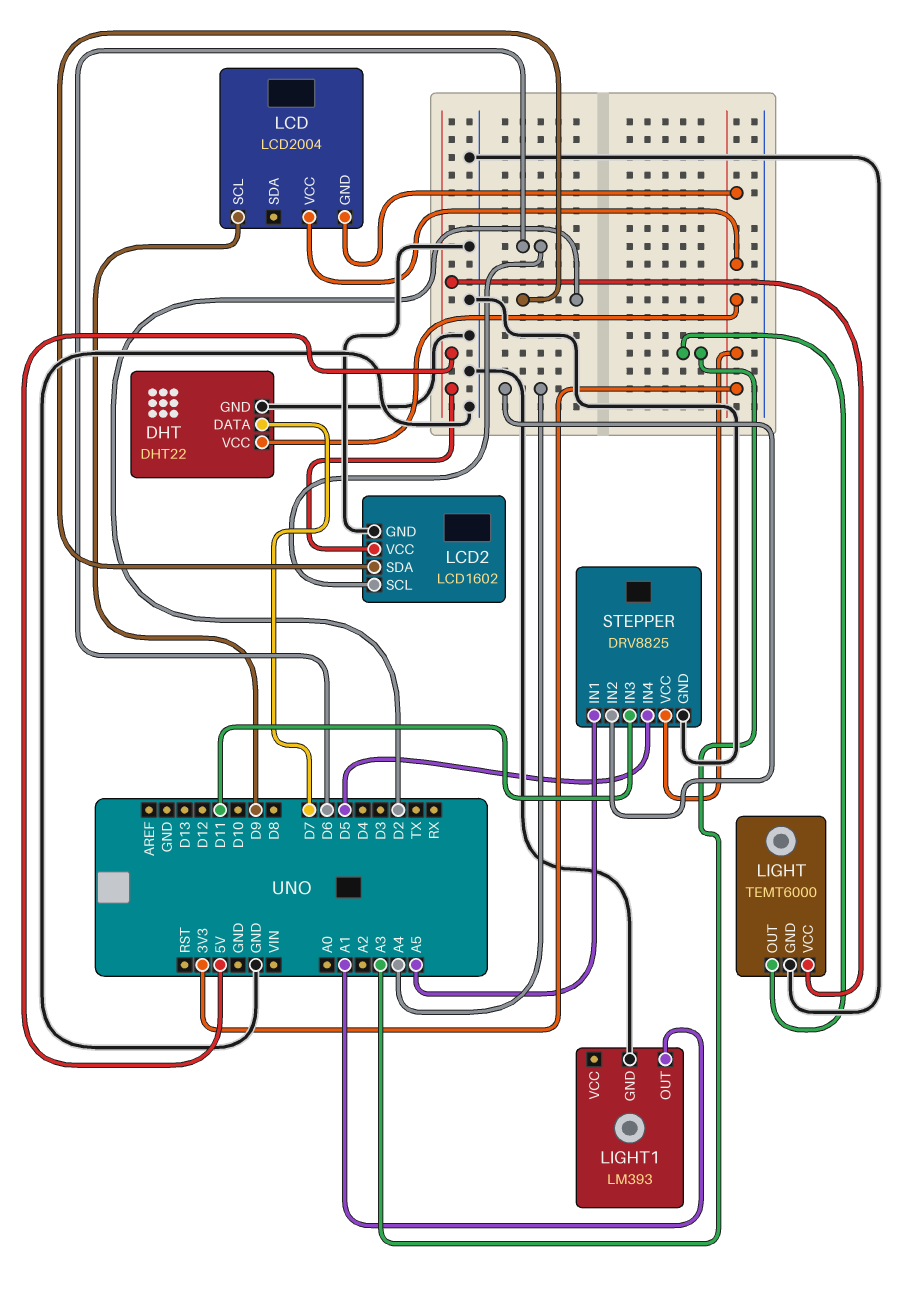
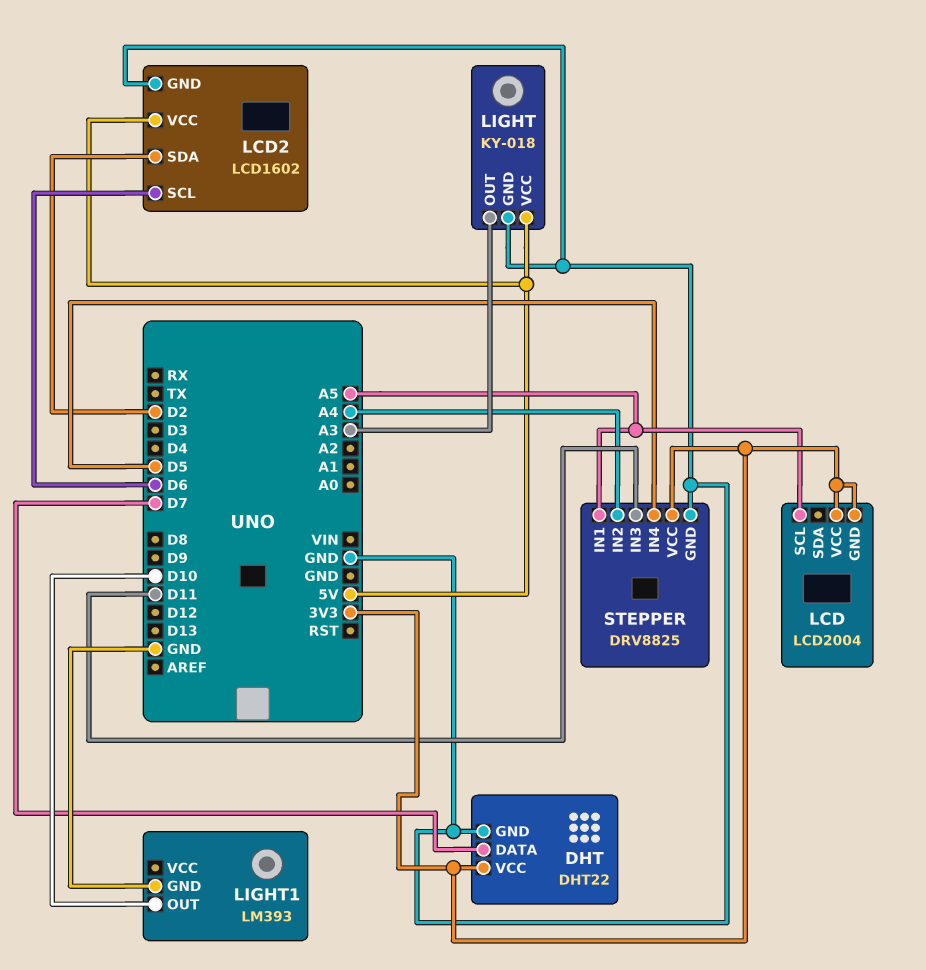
LCD pin SCL: D9 -> A5
LIGHT: TEMT6000 -> KY-018
LIGHT1 pin OUT: A1 -> D10

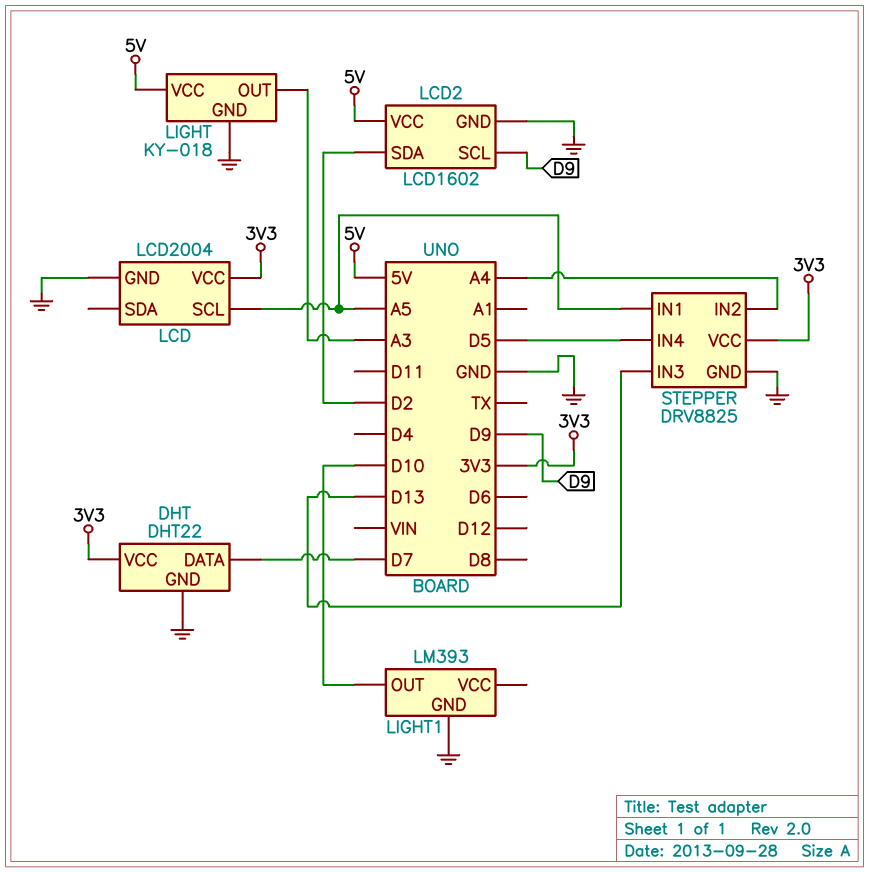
LCD pin GND: 3V3 -> GND
LCD2 pin SCL: D6 -> D9
STEPPER pin IN3: D11 -> D13

